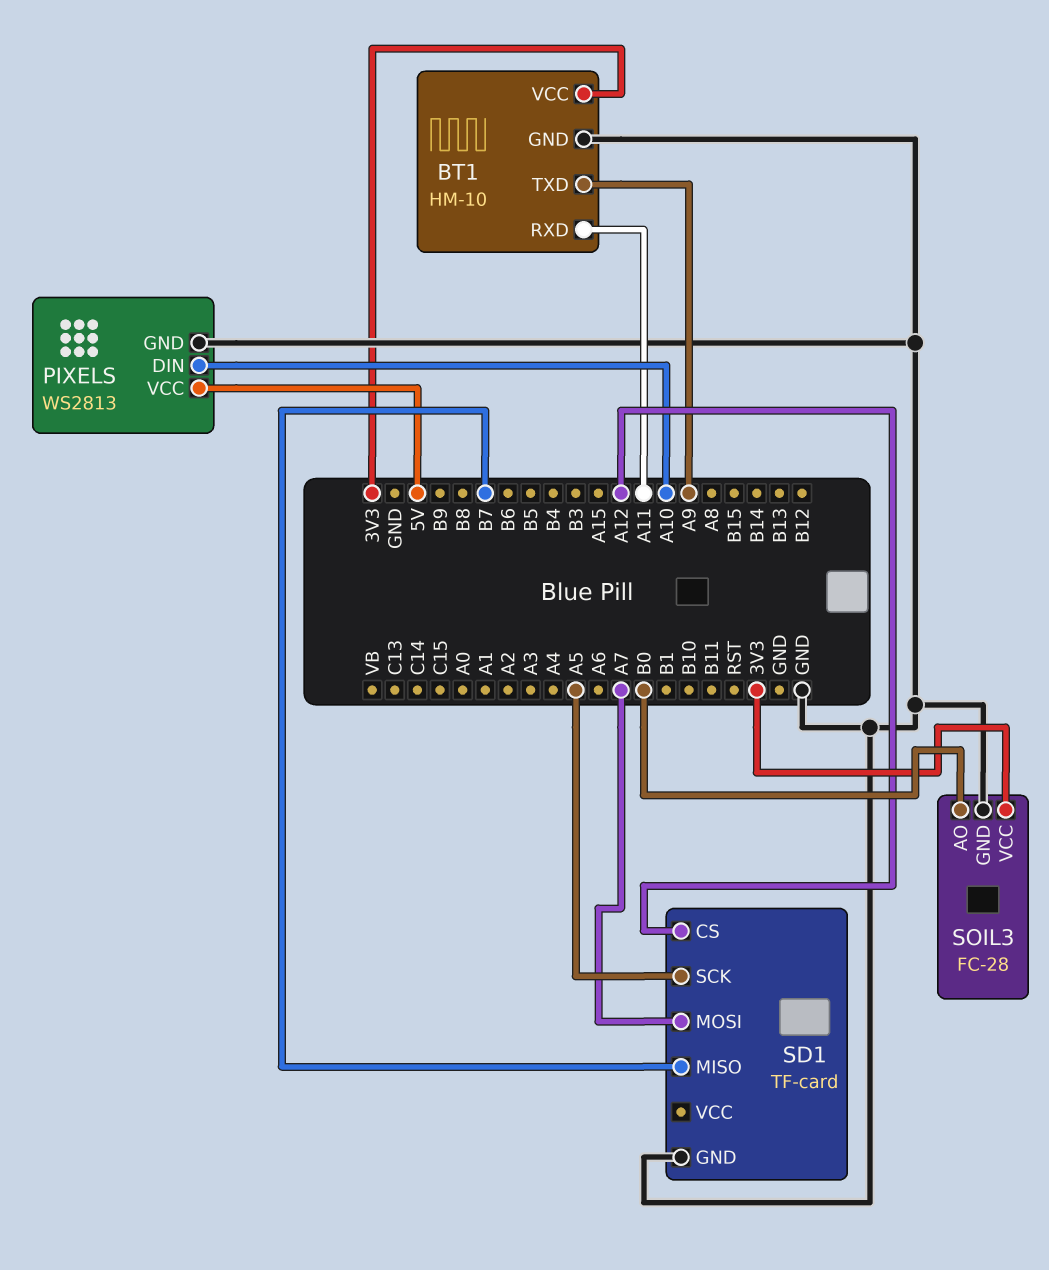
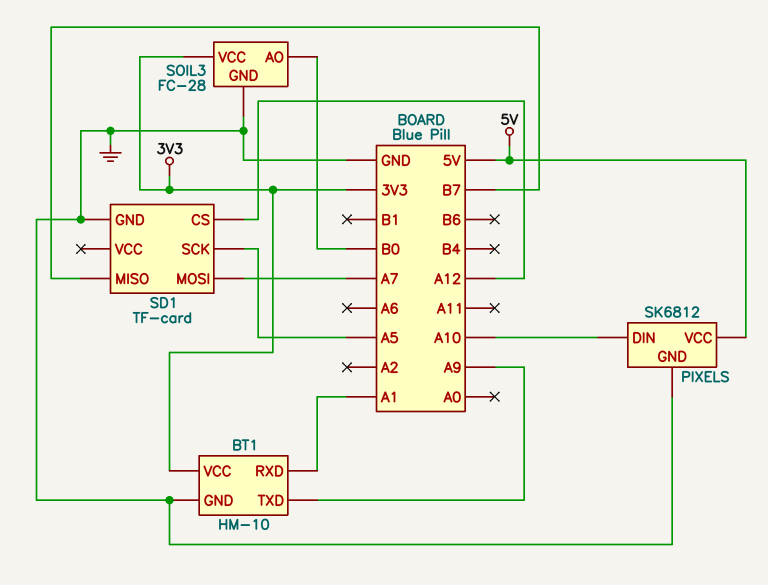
BT1 pin RXD: A11 -> A1
PIXELS: WS2813 -> SK6812

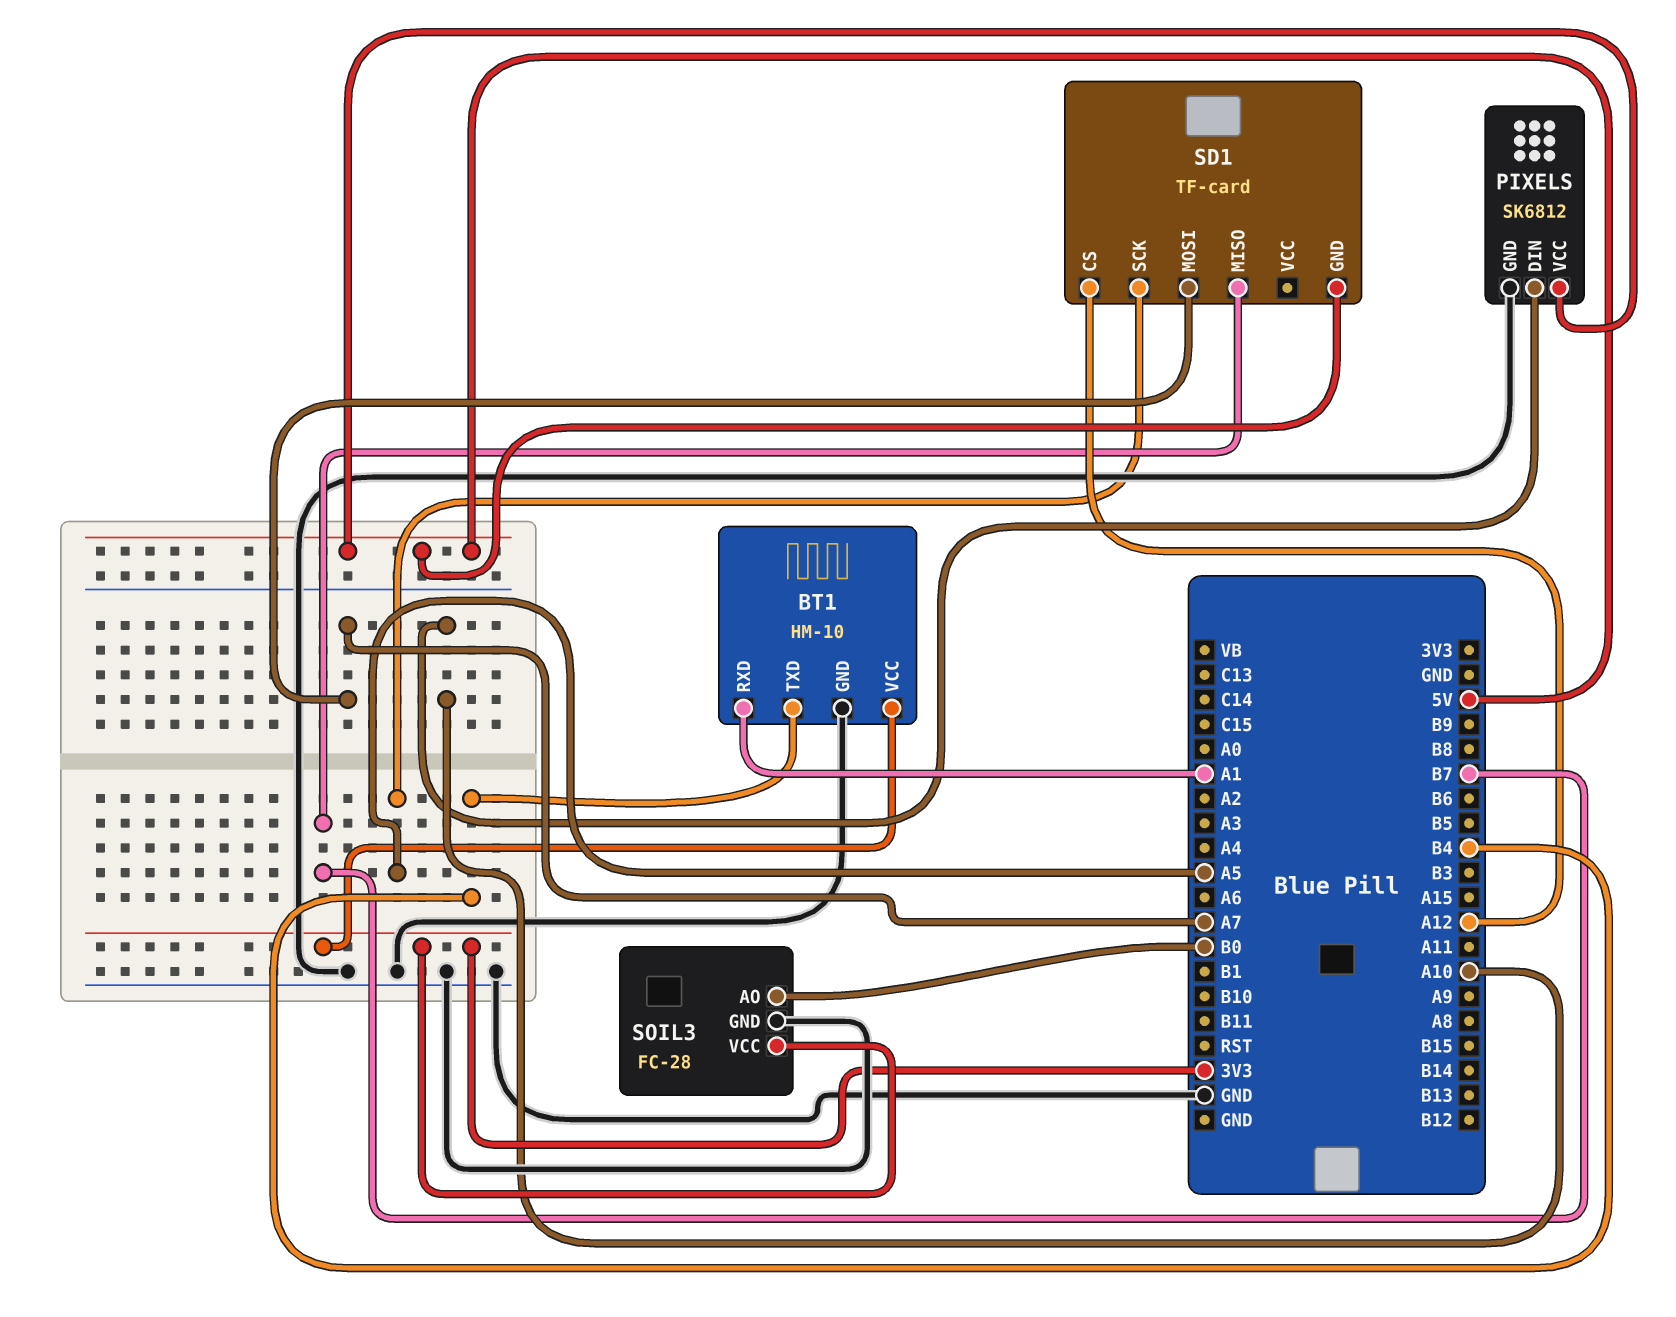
BT1 pin TXD: A9 -> B4
SD1 pin GND: GND -> 5V

